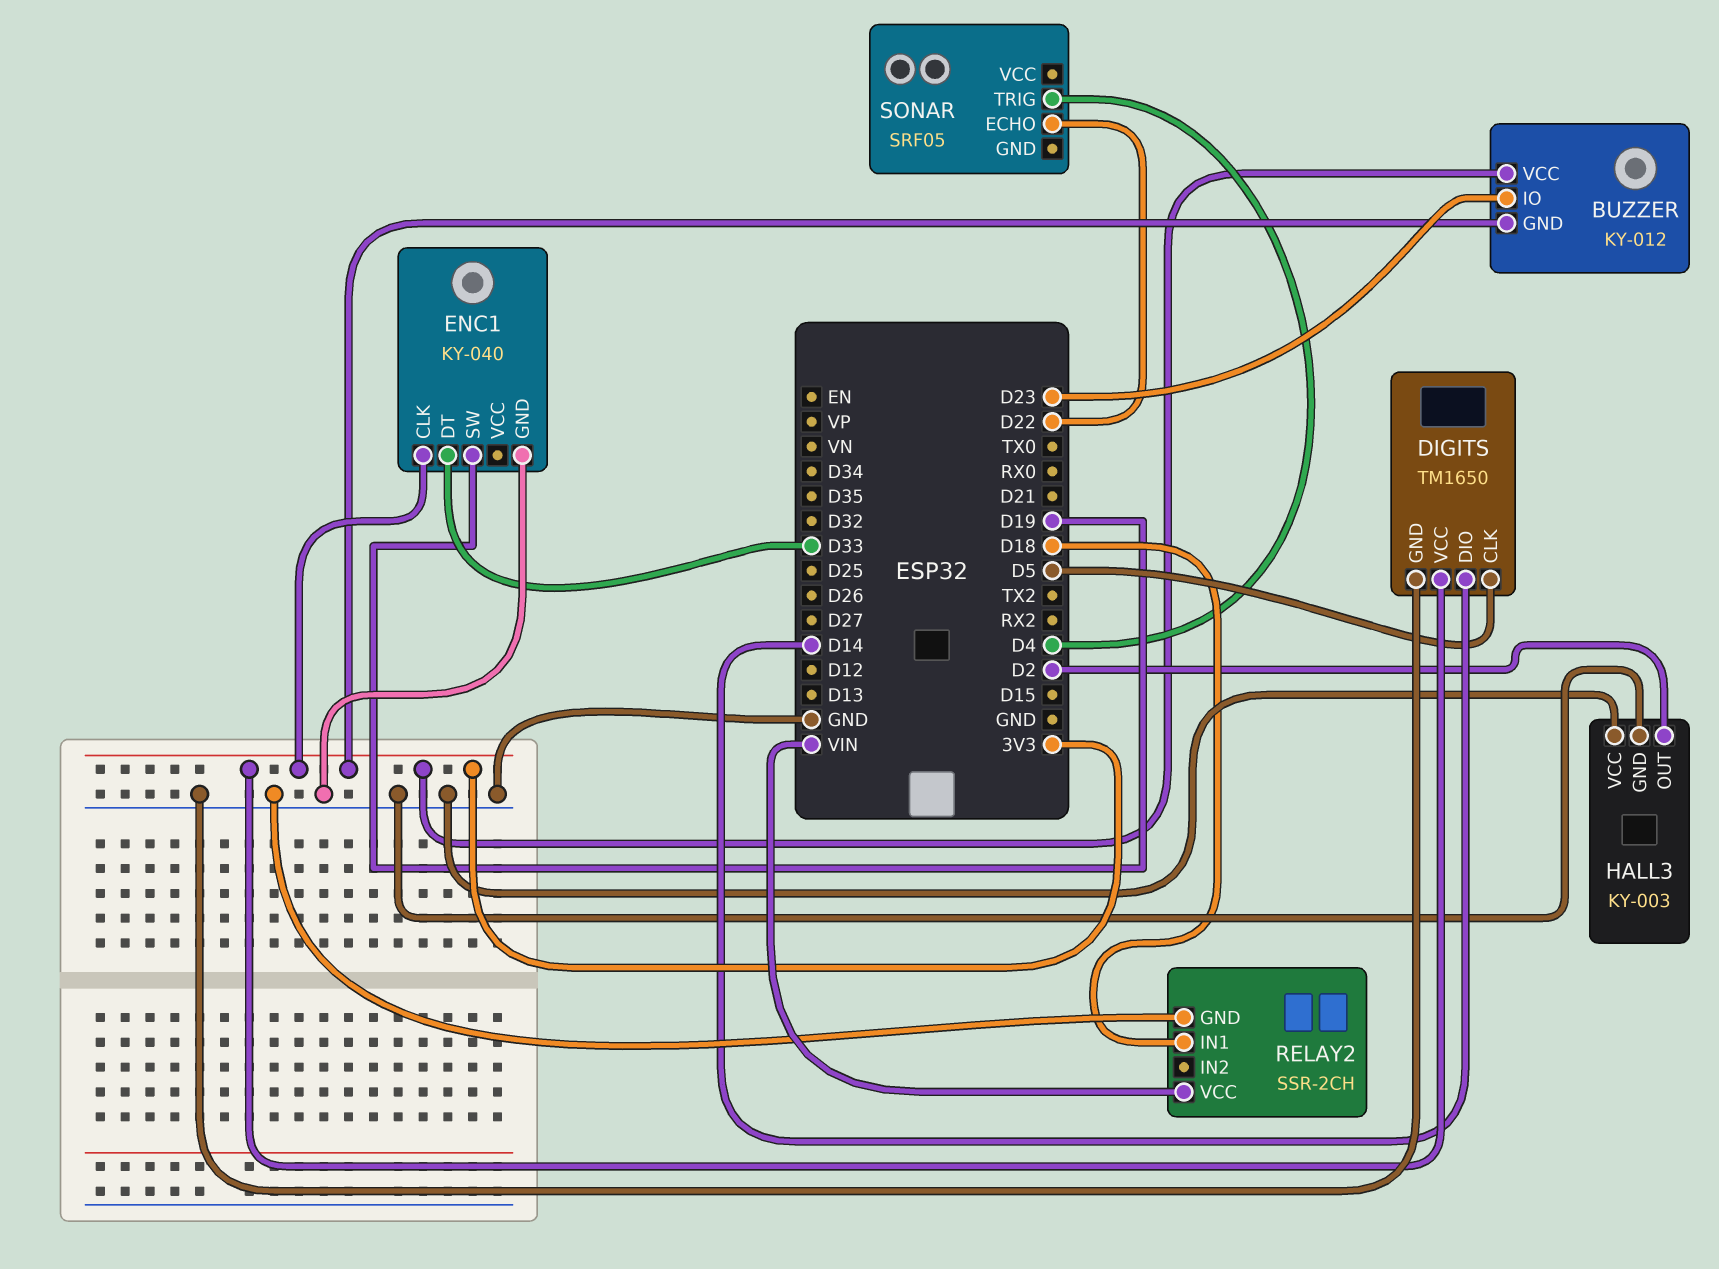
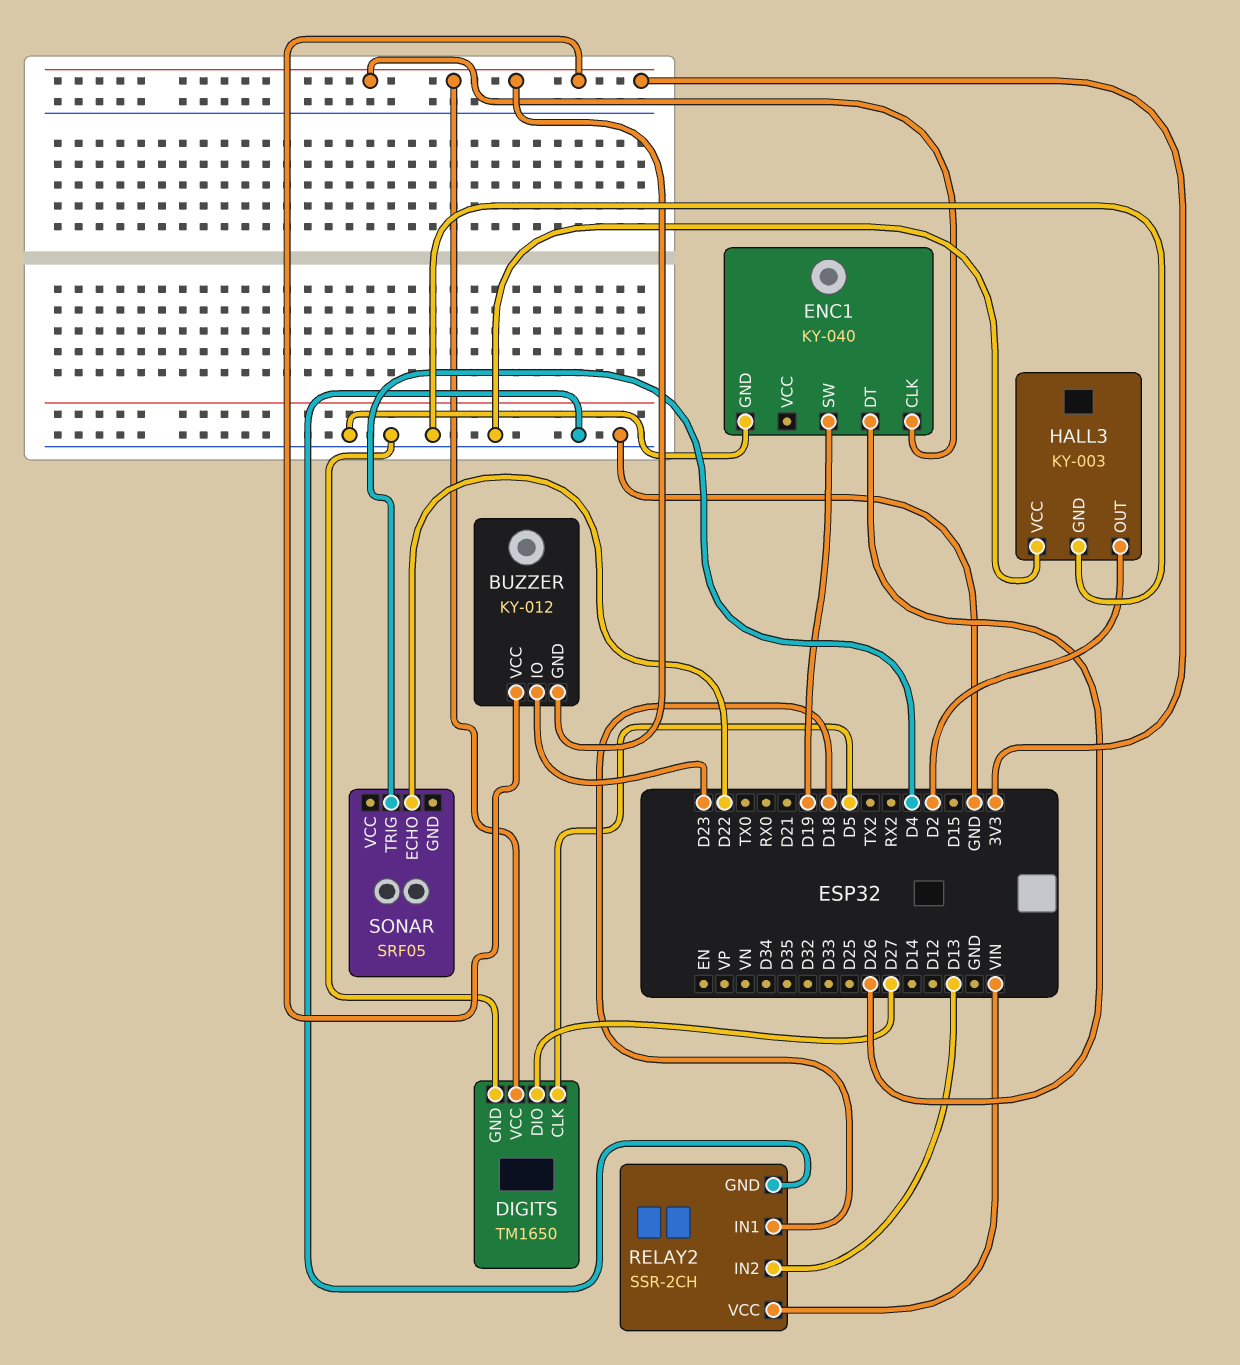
DIGITS pin DIO: D14 -> D27
ENC1 pin DT: D33 -> D26
RELAY2 pin IN2: none -> D13

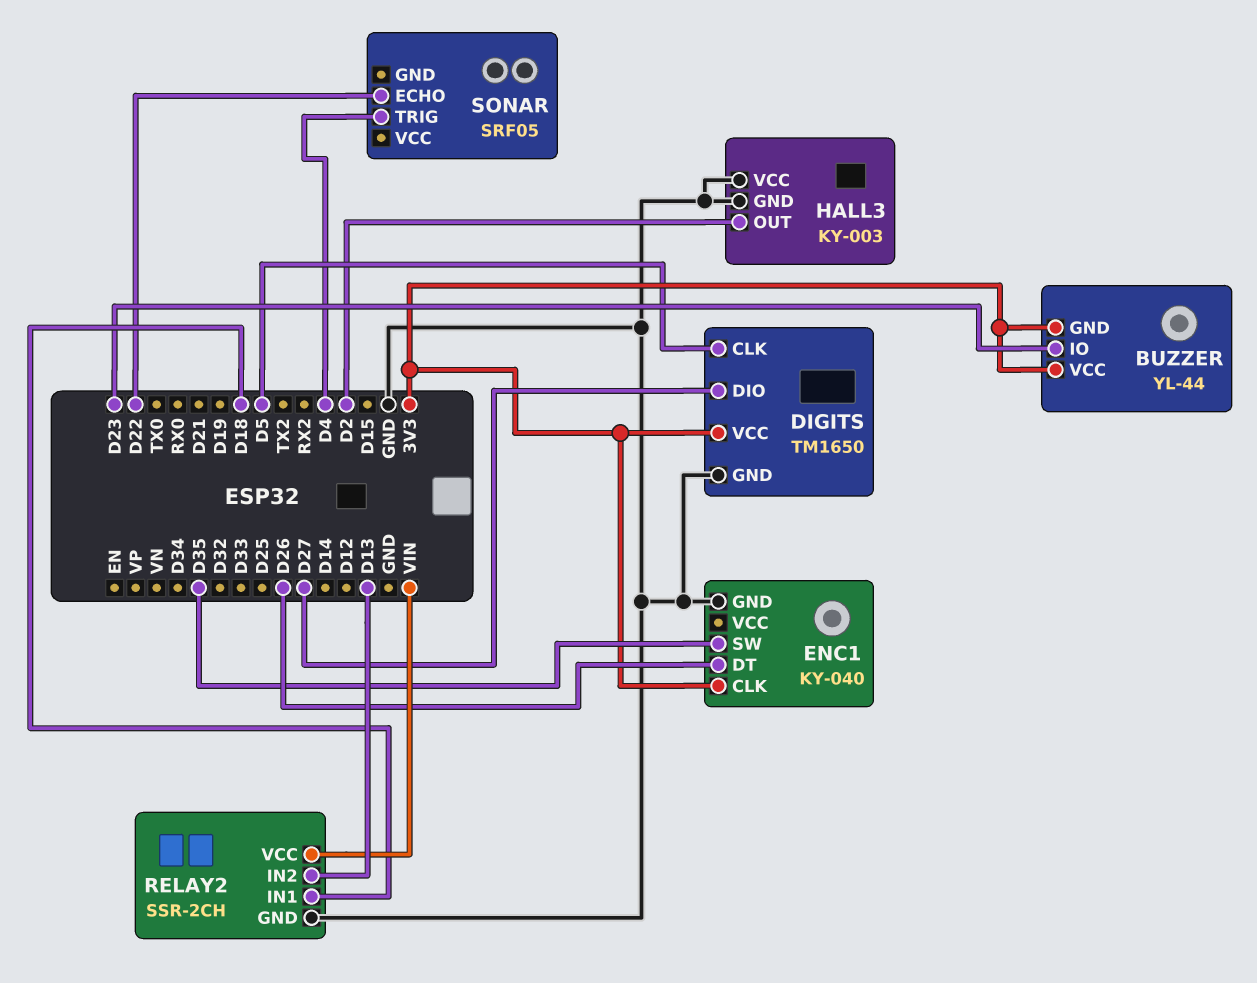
BUZZER: KY-012 -> YL-44
ENC1 pin SW: D19 -> D35

